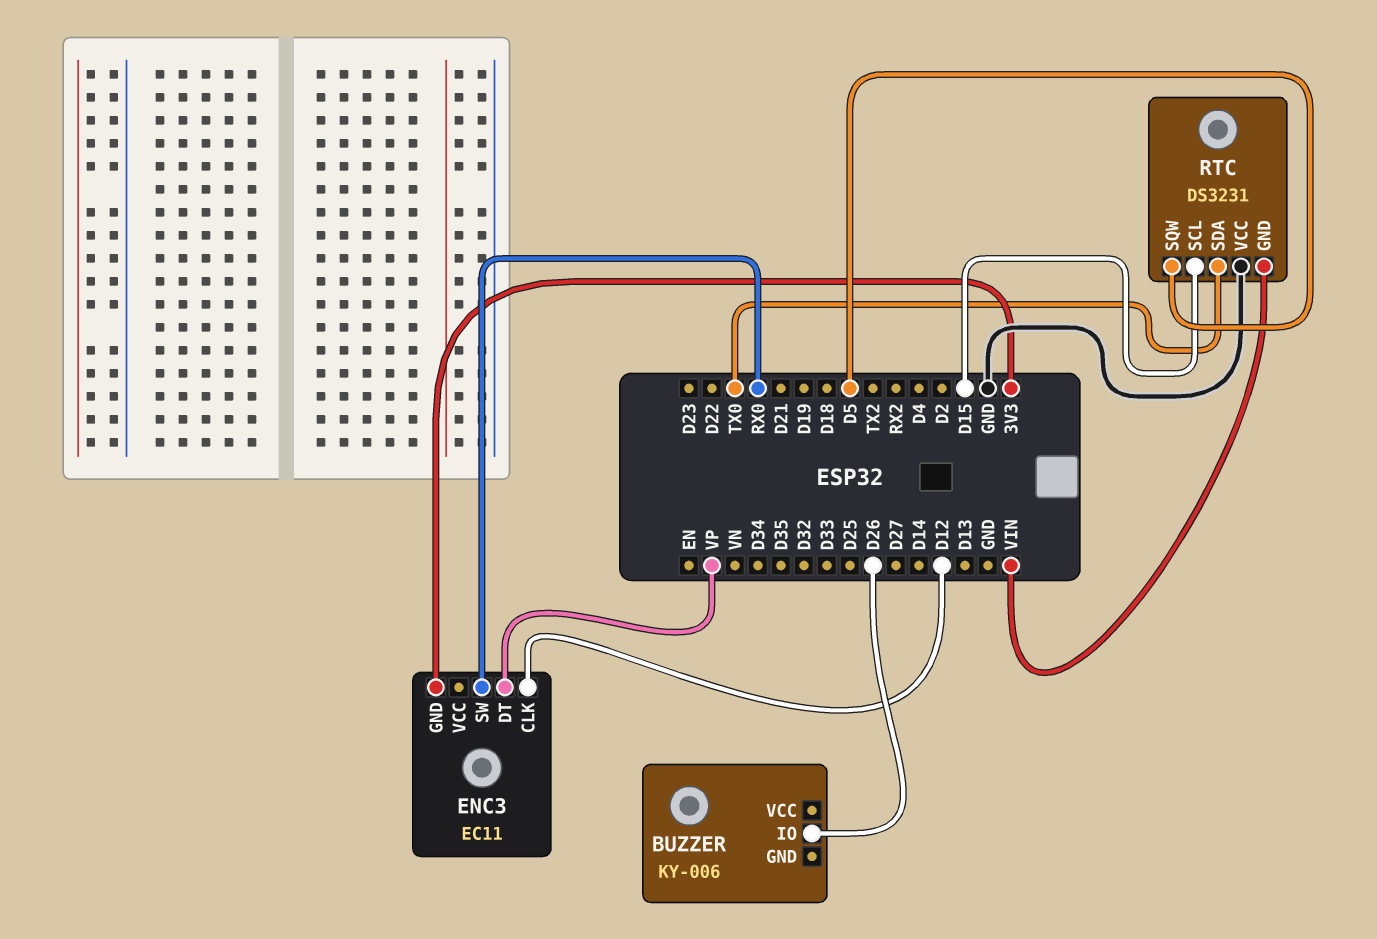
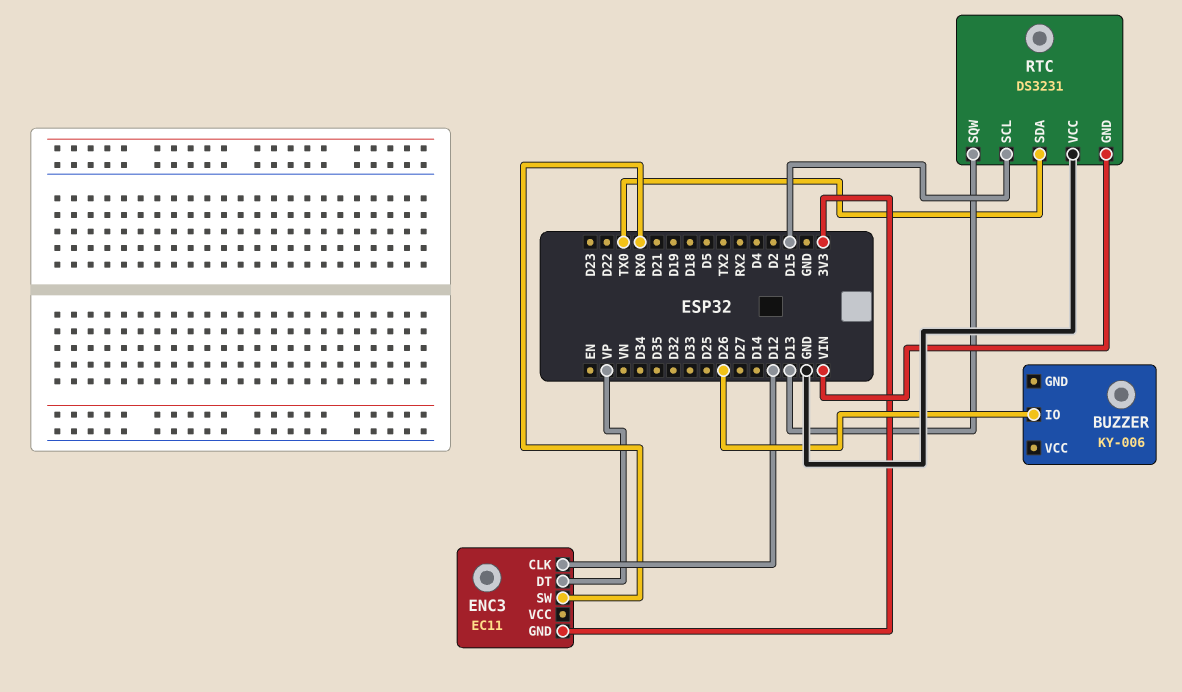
RTC pin SQW: D5 -> D13

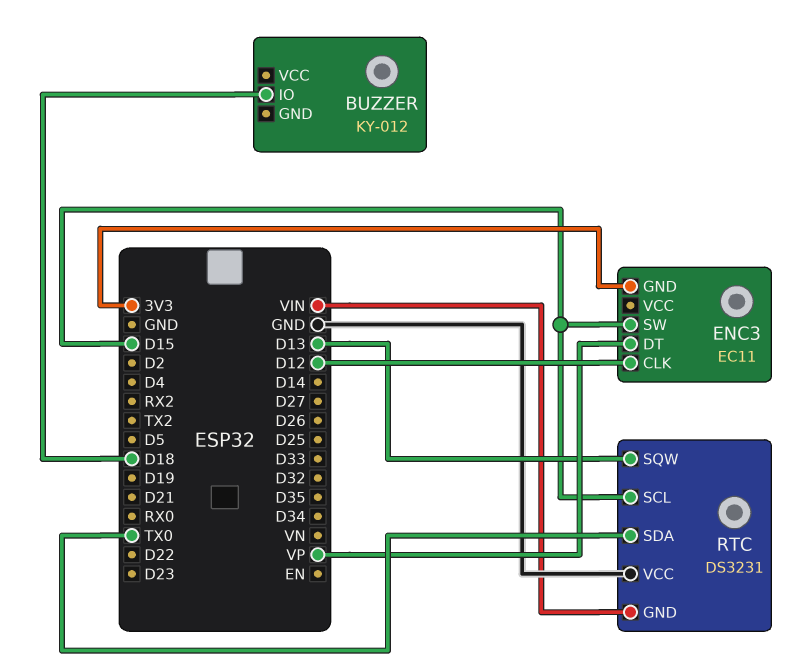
BUZZER: KY-006 -> KY-012
BUZZER pin IO: D26 -> D18
ENC3 pin SW: RX0 -> D15

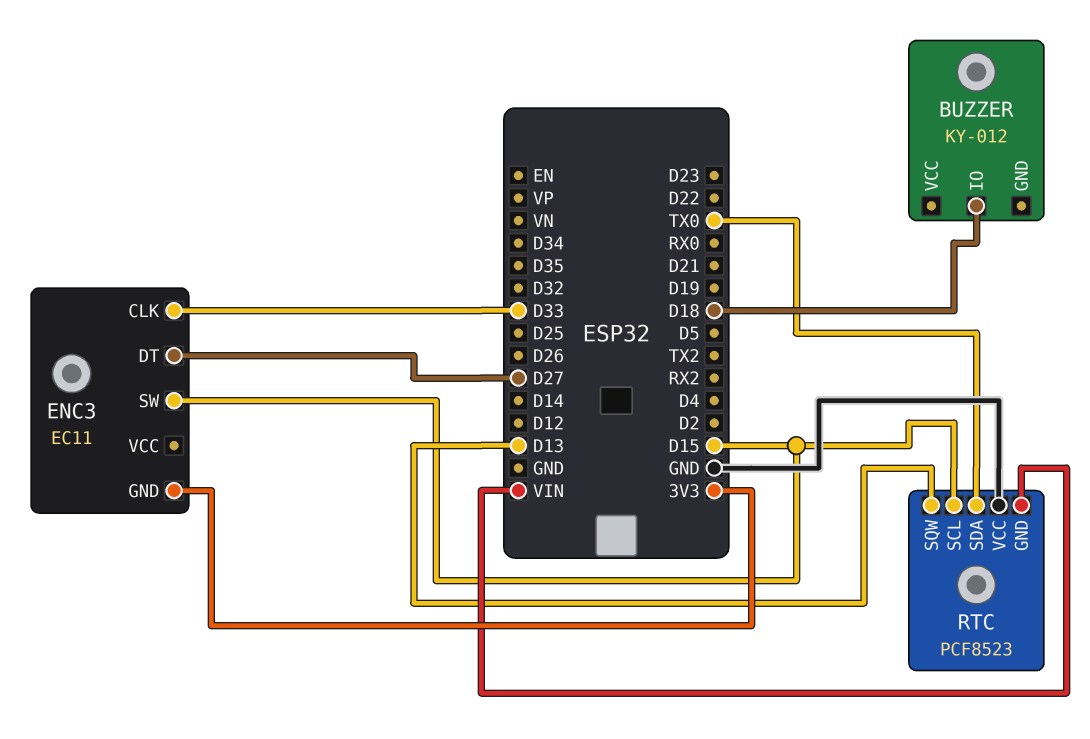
ENC3 pin CLK: D12 -> D33
ENC3 pin DT: VP -> D27
RTC: DS3231 -> PCF8523

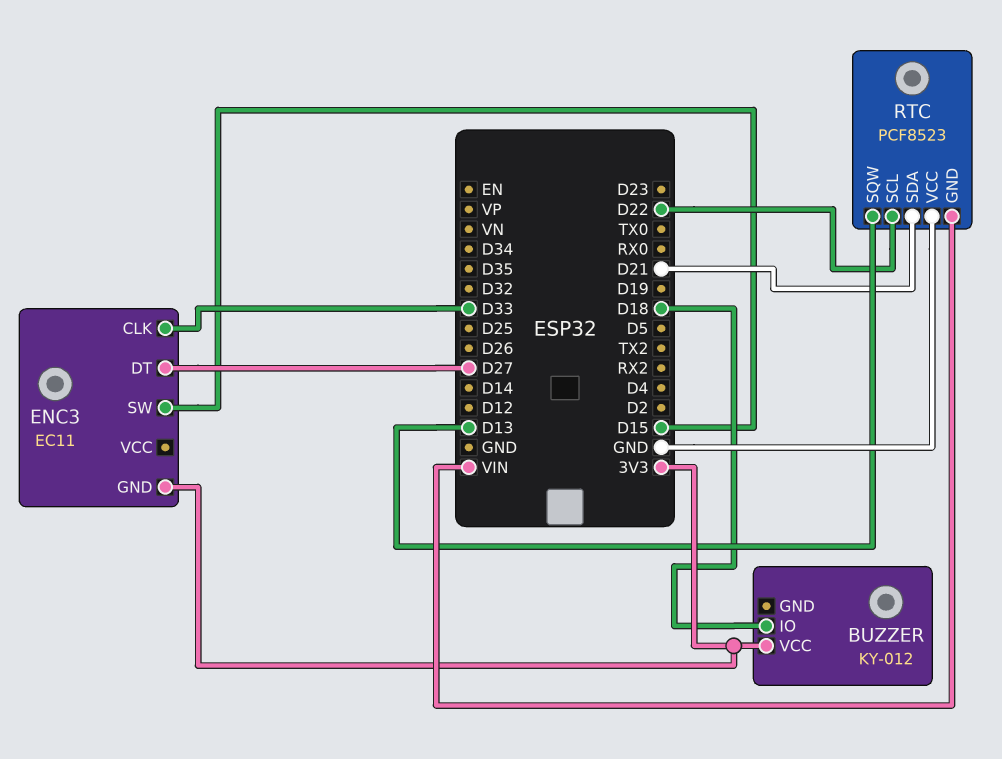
BUZZER pin VCC: none -> 3V3
RTC pin SCL: D15 -> D22
RTC pin SDA: TX0 -> D21

